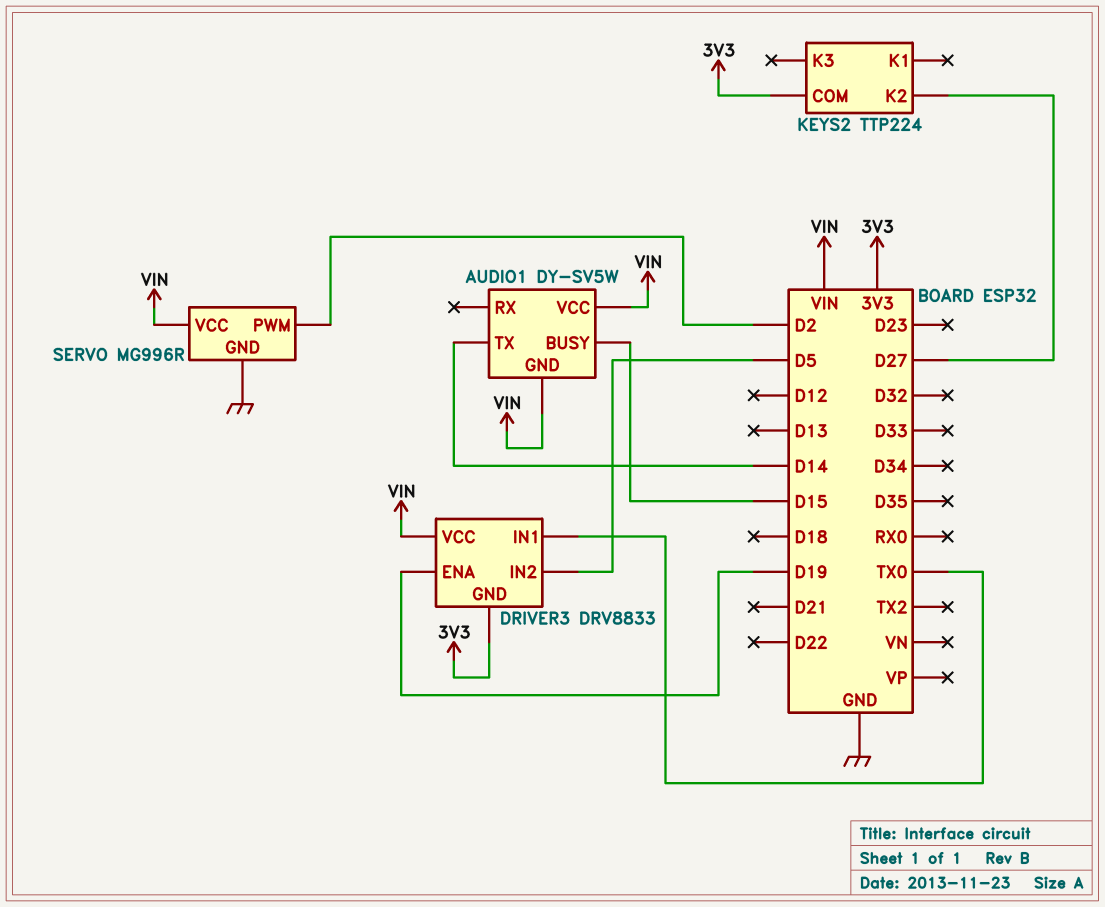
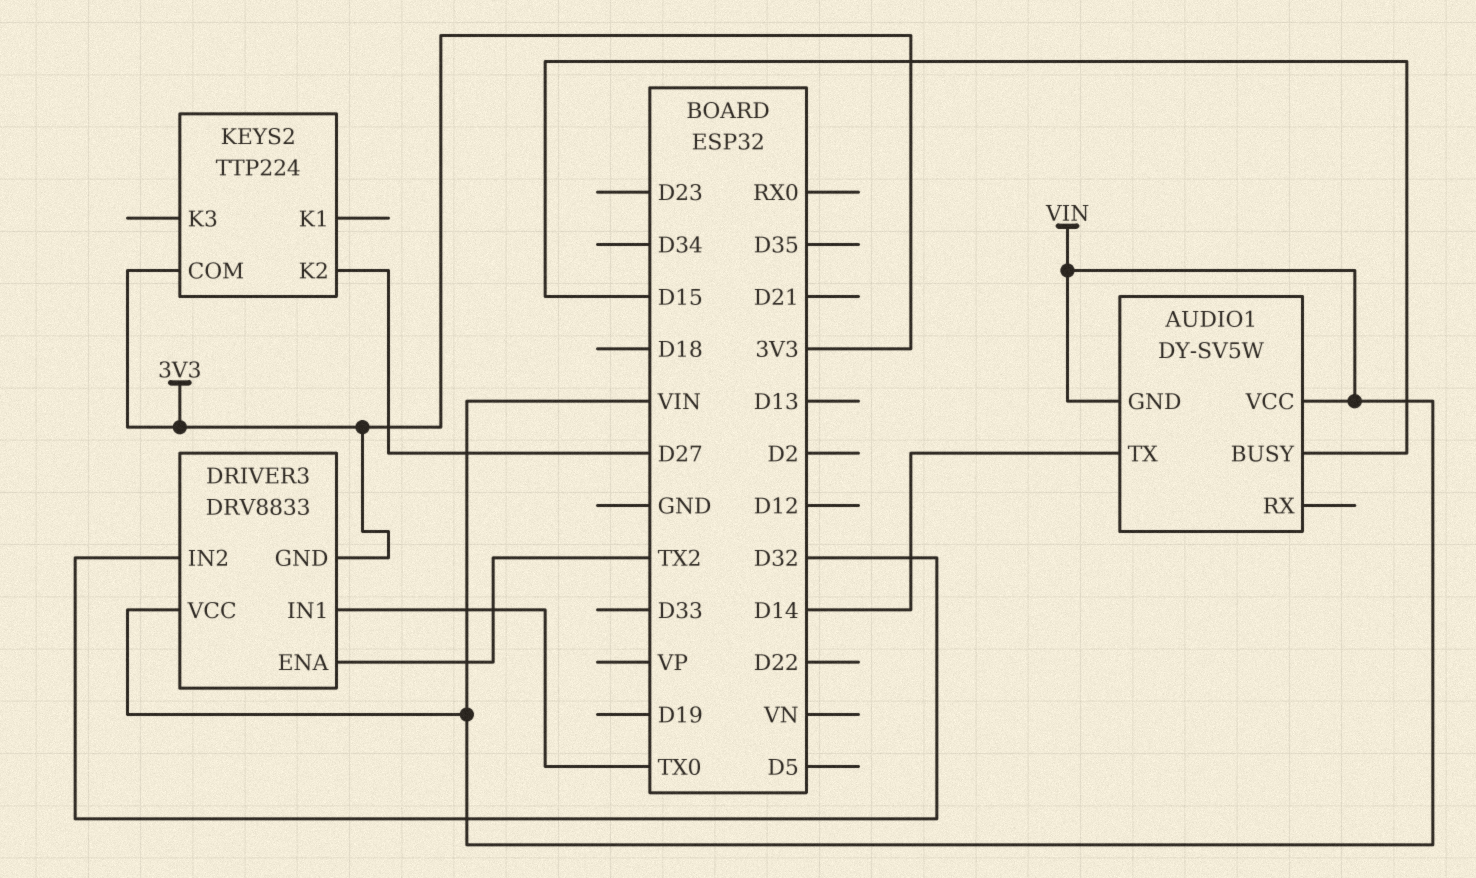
DRIVER3 pin ENA: D19 -> TX2
DRIVER3 pin IN2: D5 -> D32
SERVO: MG996R -> none
SERVO pin GND: GND -> none
SERVO pin PWM: D2 -> none
SERVO pin VCC: VIN -> none

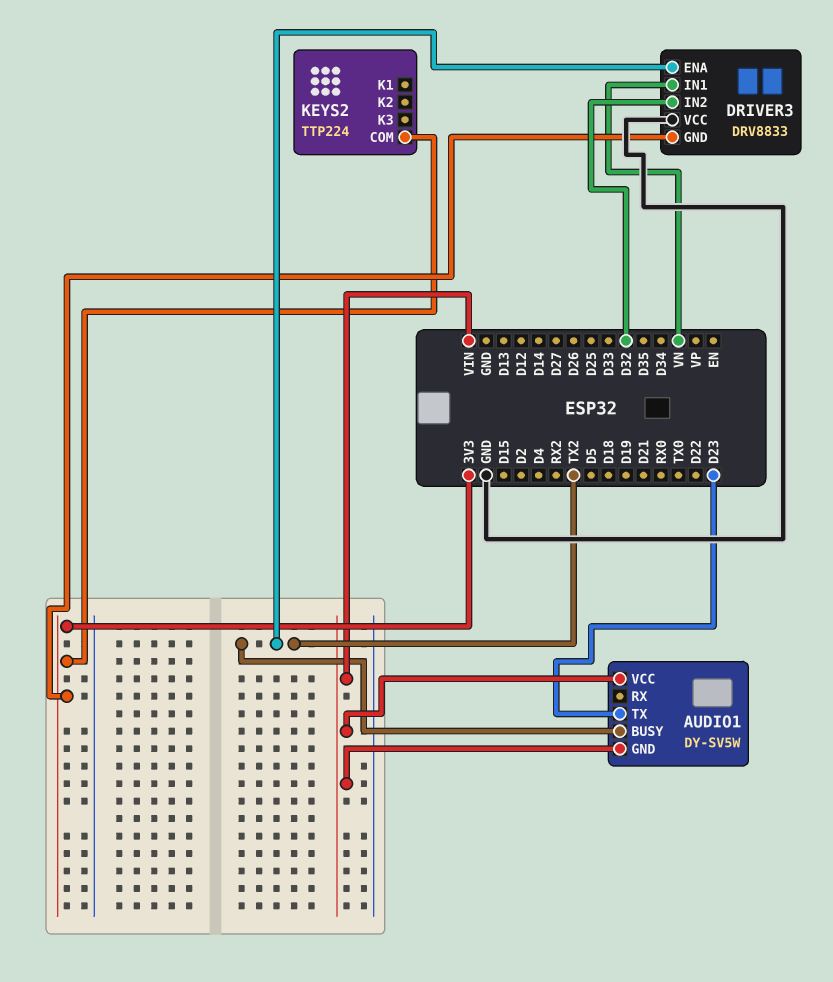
AUDIO1 pin BUSY: D15 -> TX2
AUDIO1 pin TX: D14 -> D23
DRIVER3 pin IN1: TX0 -> VN
DRIVER3 pin VCC: VIN -> GND
KEYS2 pin K2: D27 -> none

